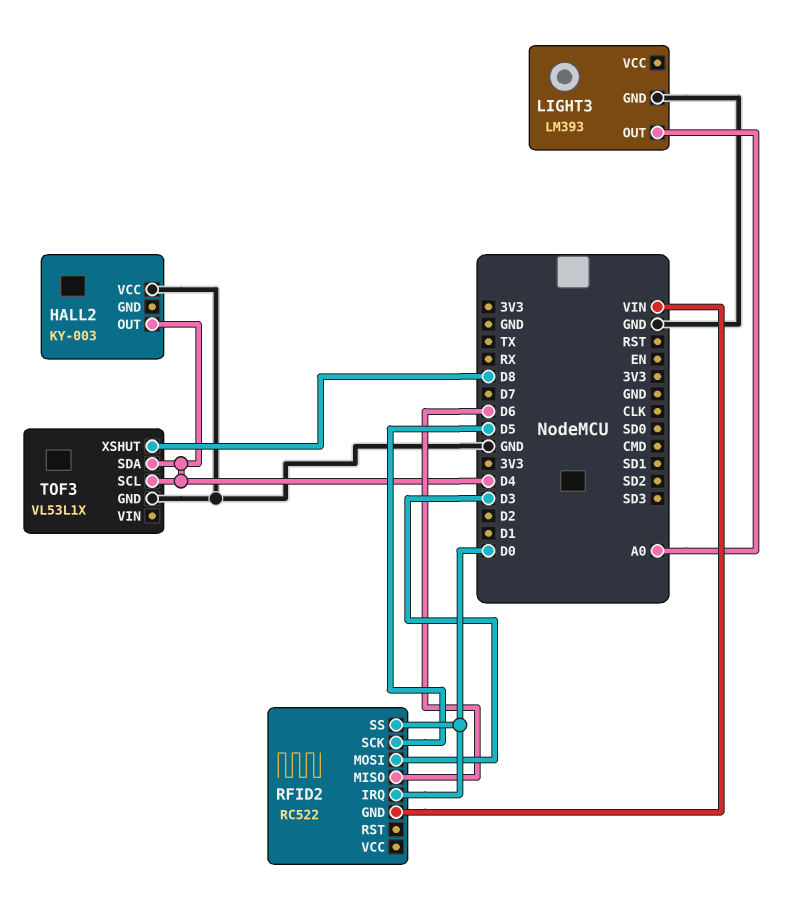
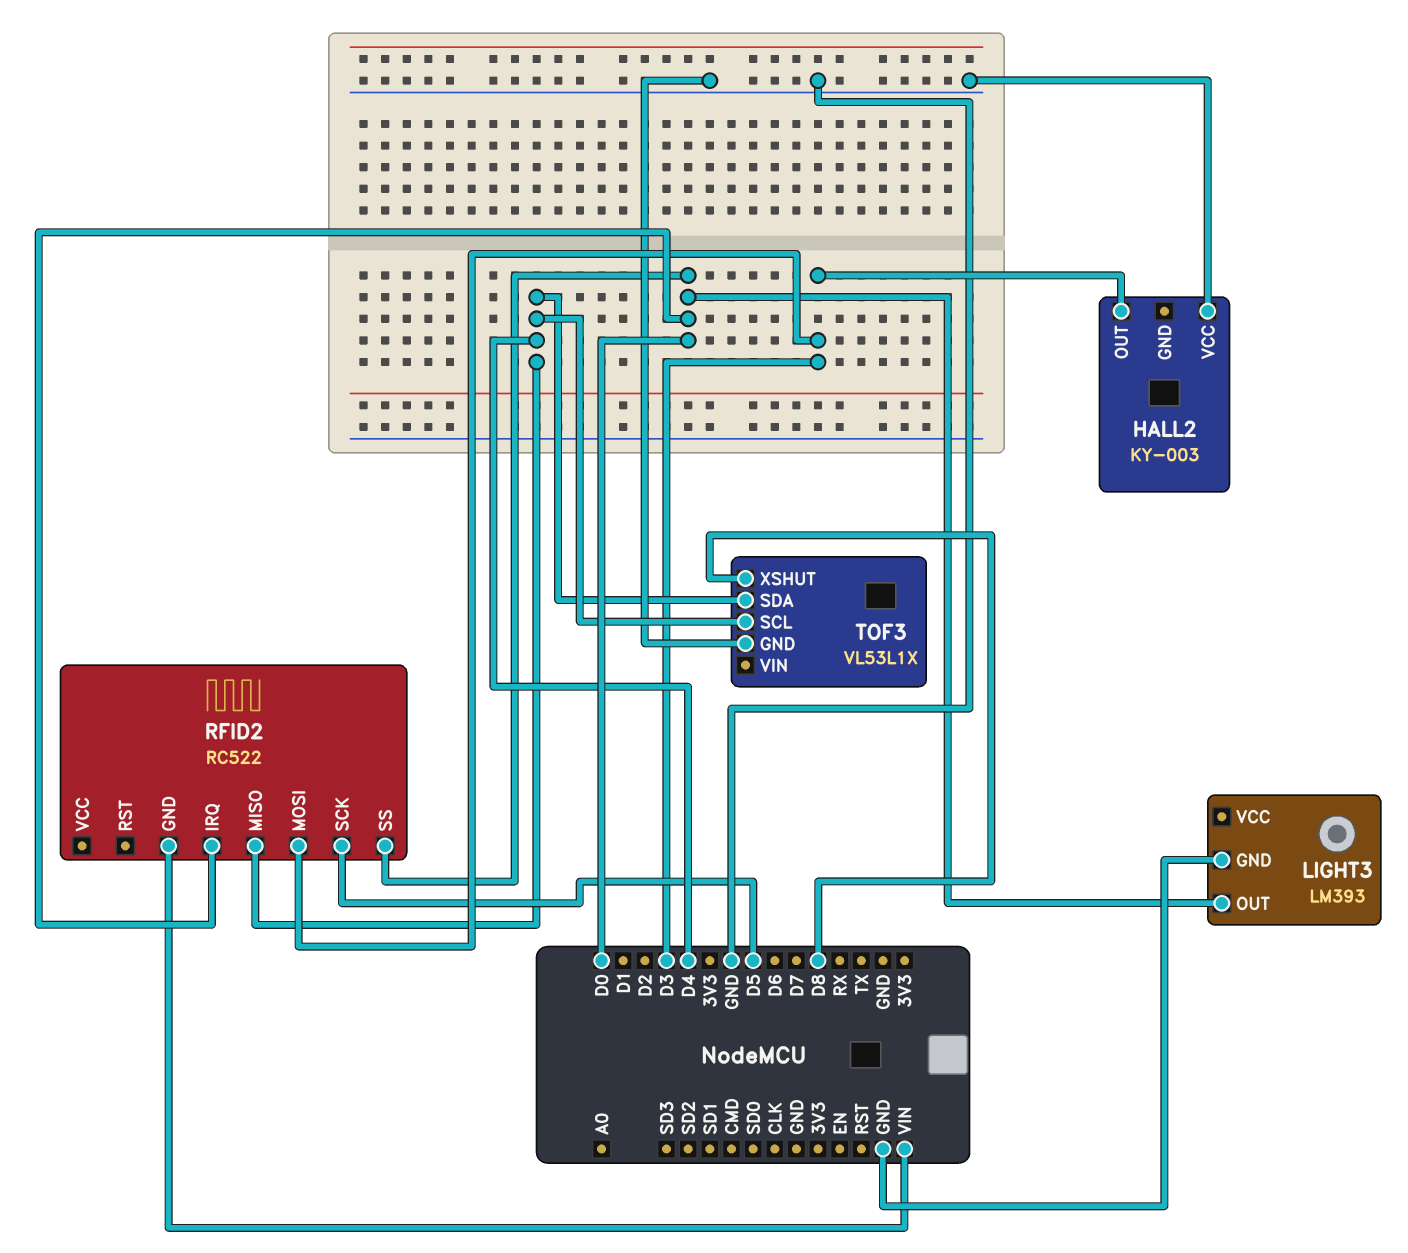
HALL2 pin OUT: D4 -> D3
LIGHT3 pin OUT: A0 -> D0
RFID2 pin MISO: D6 -> D4

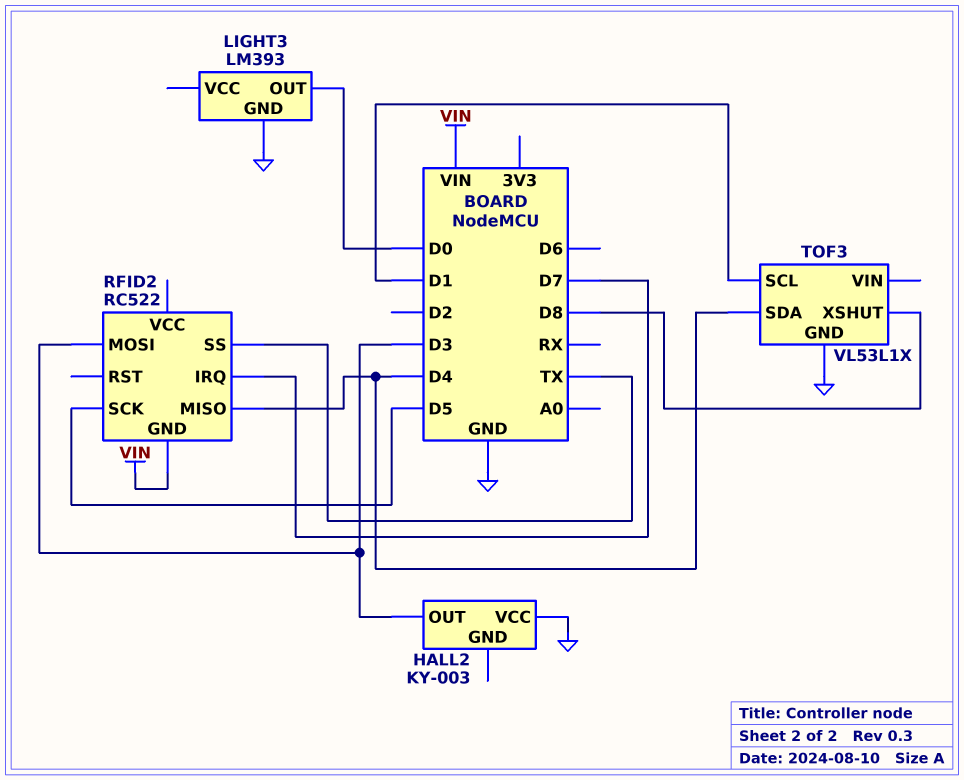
RFID2 pin IRQ: D0 -> D7
RFID2 pin SS: D0 -> TX
TOF3 pin SCL: D4 -> D1

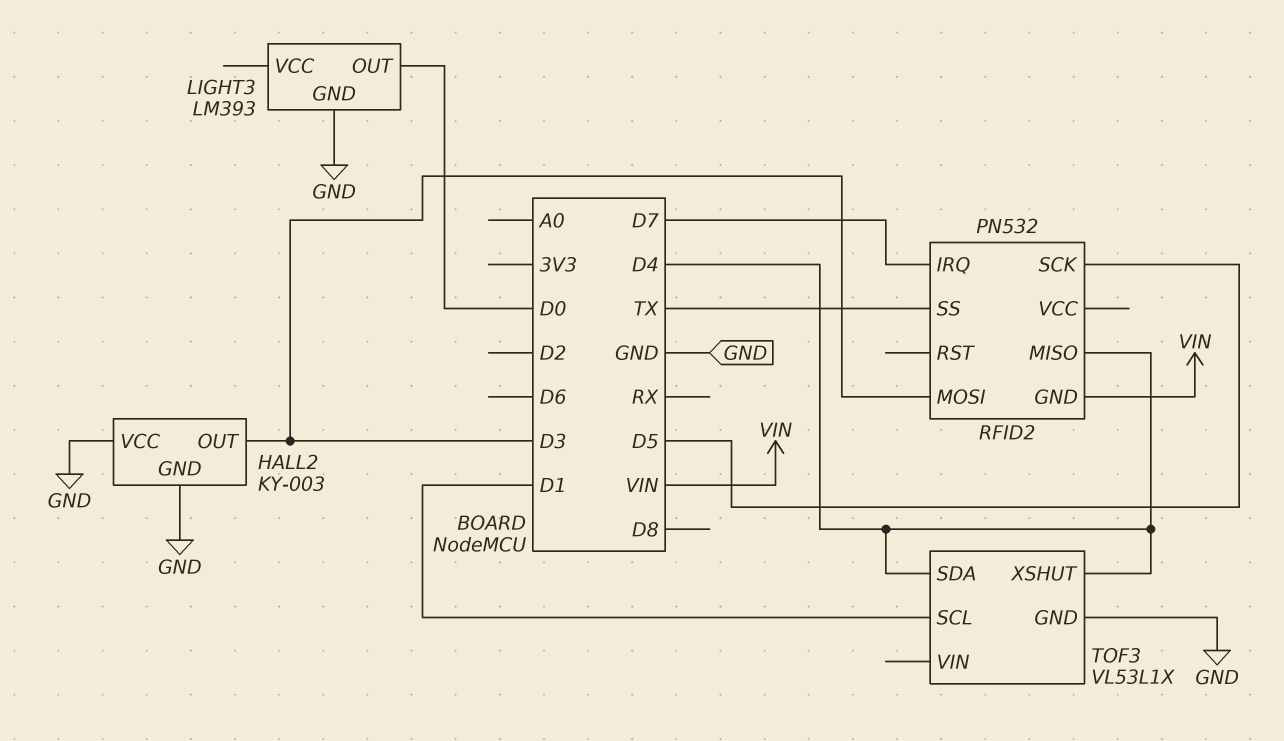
HALL2 pin GND: none -> GND
RFID2: RC522 -> PN532
TOF3 pin XSHUT: D8 -> D4

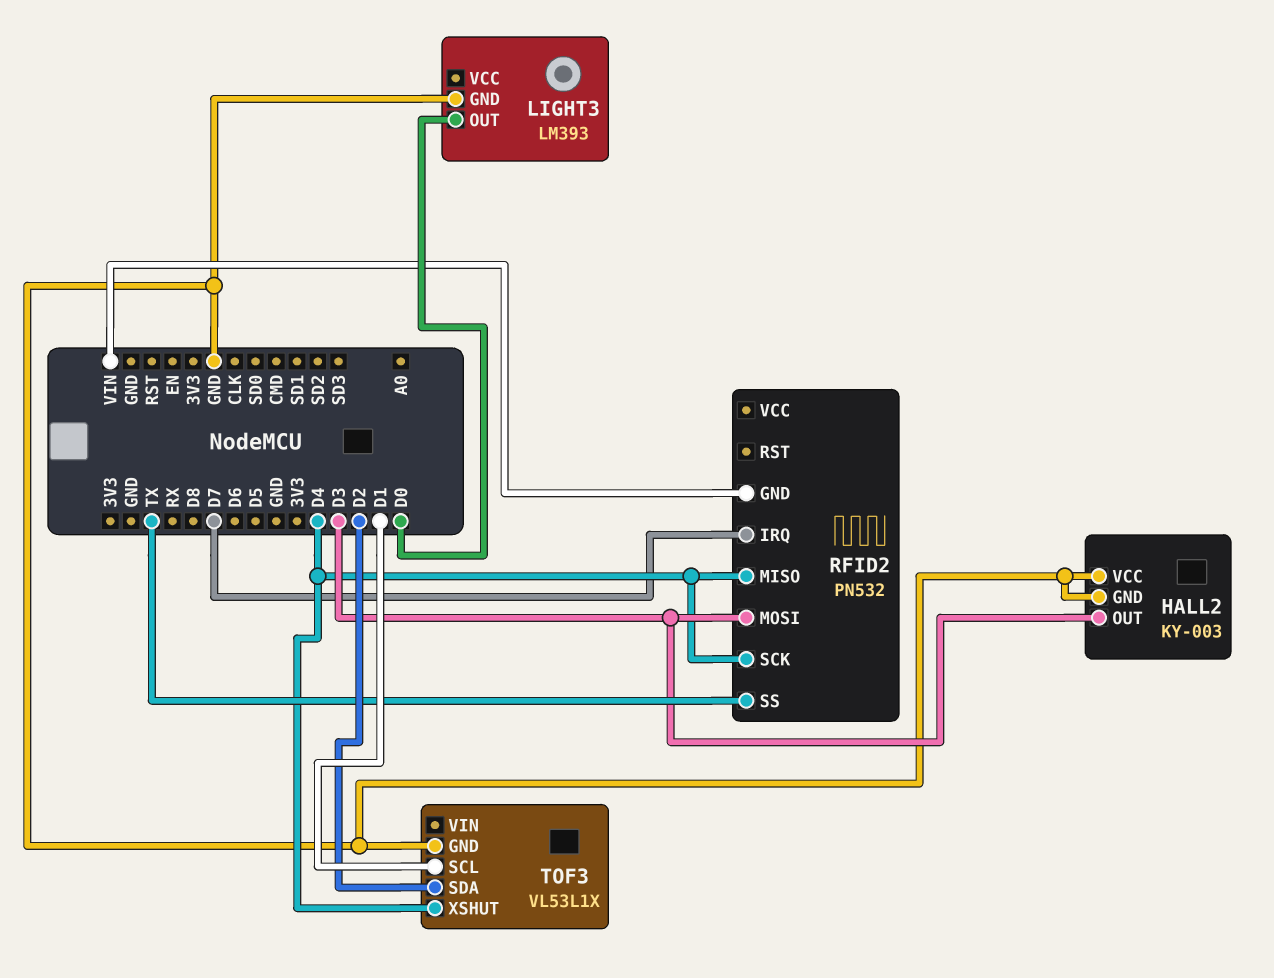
RFID2 pin SCK: D5 -> D4
TOF3 pin SDA: D4 -> D2

